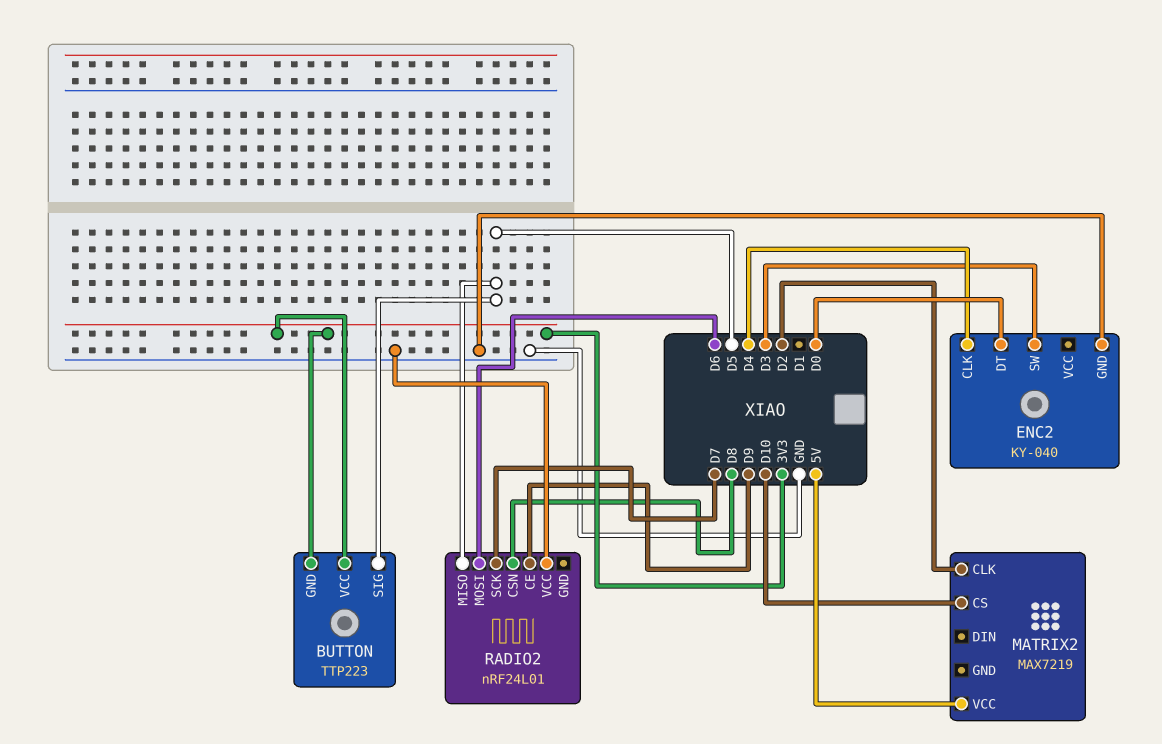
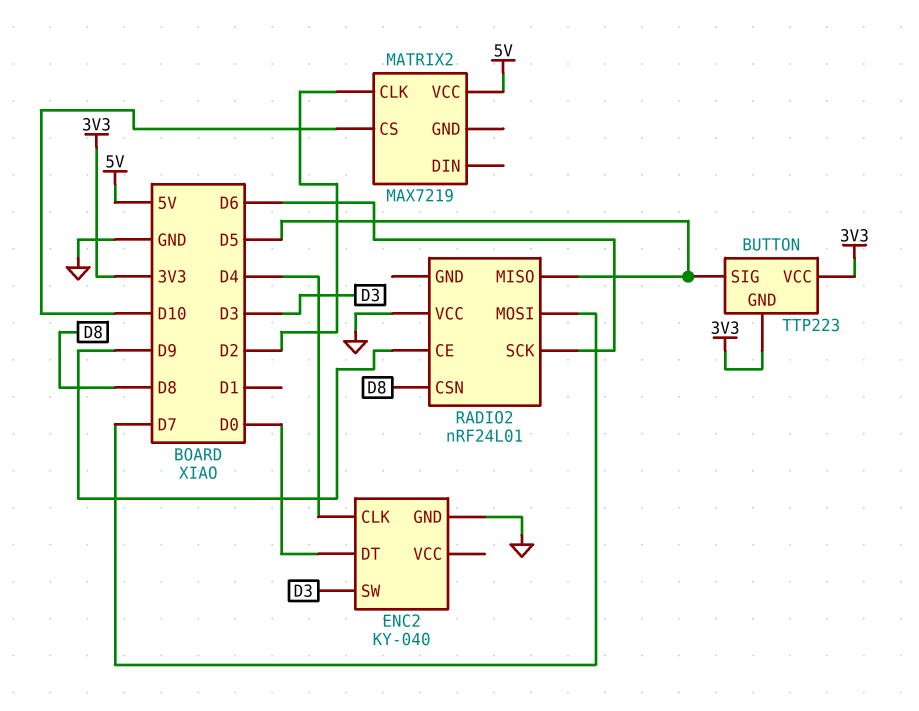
RADIO2 pin MOSI: D6 -> D7
RADIO2 pin SCK: D7 -> D6

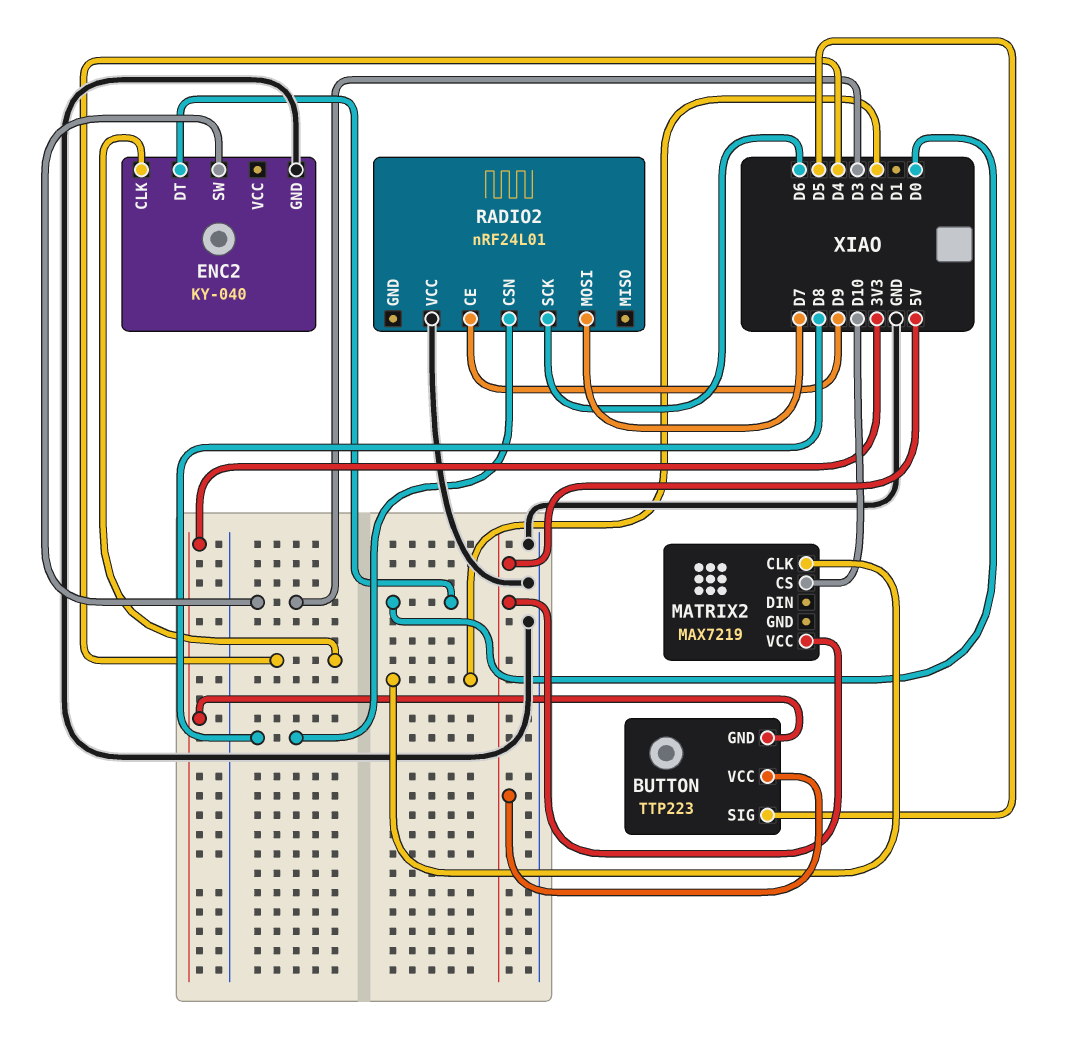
BUTTON pin VCC: 3V3 -> 5V
RADIO2 pin MISO: D5 -> none

